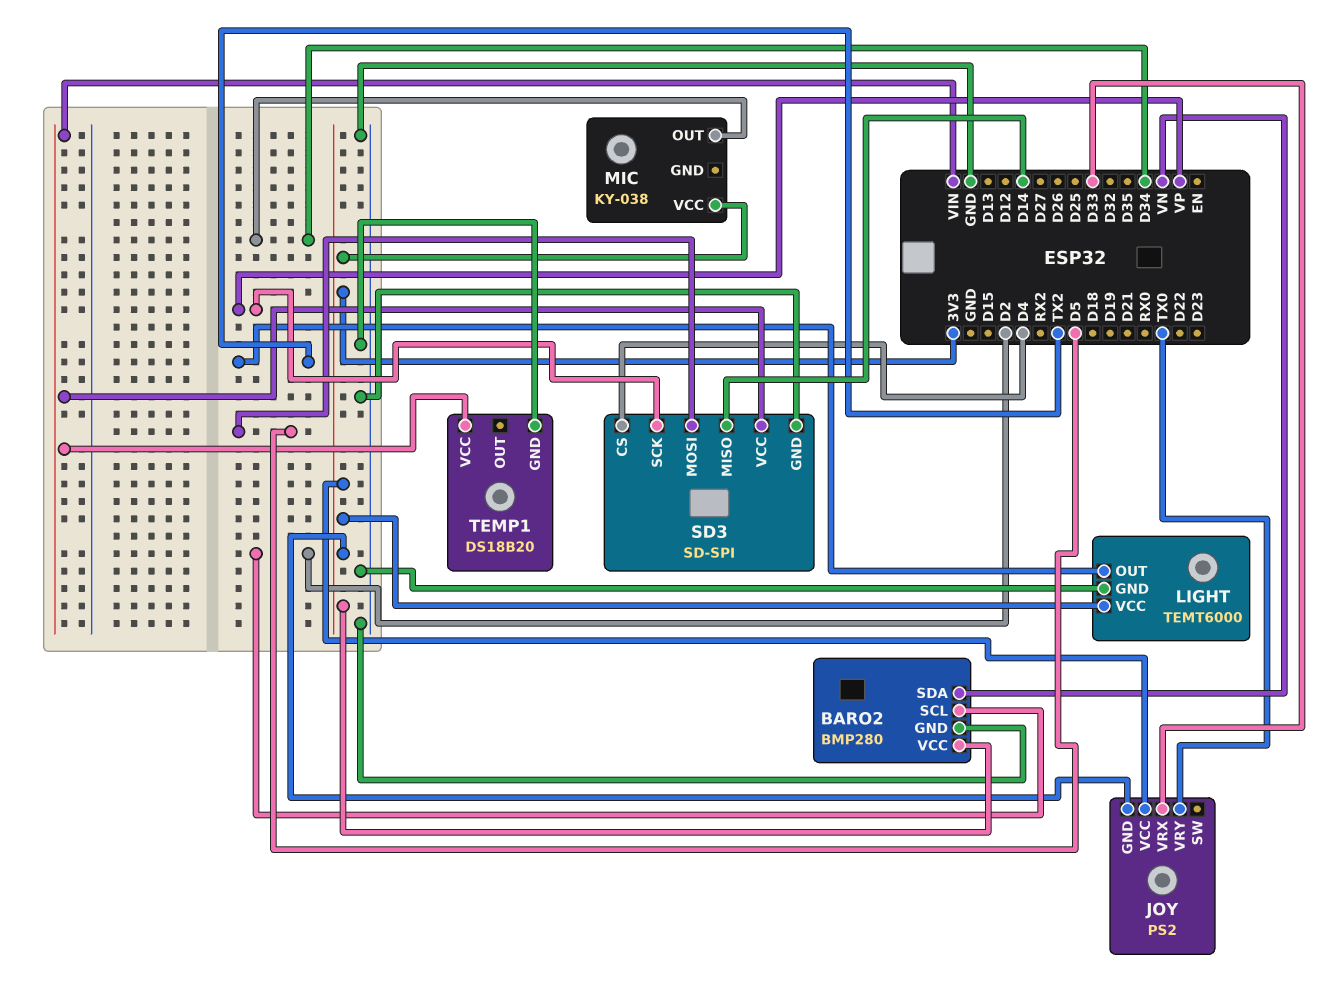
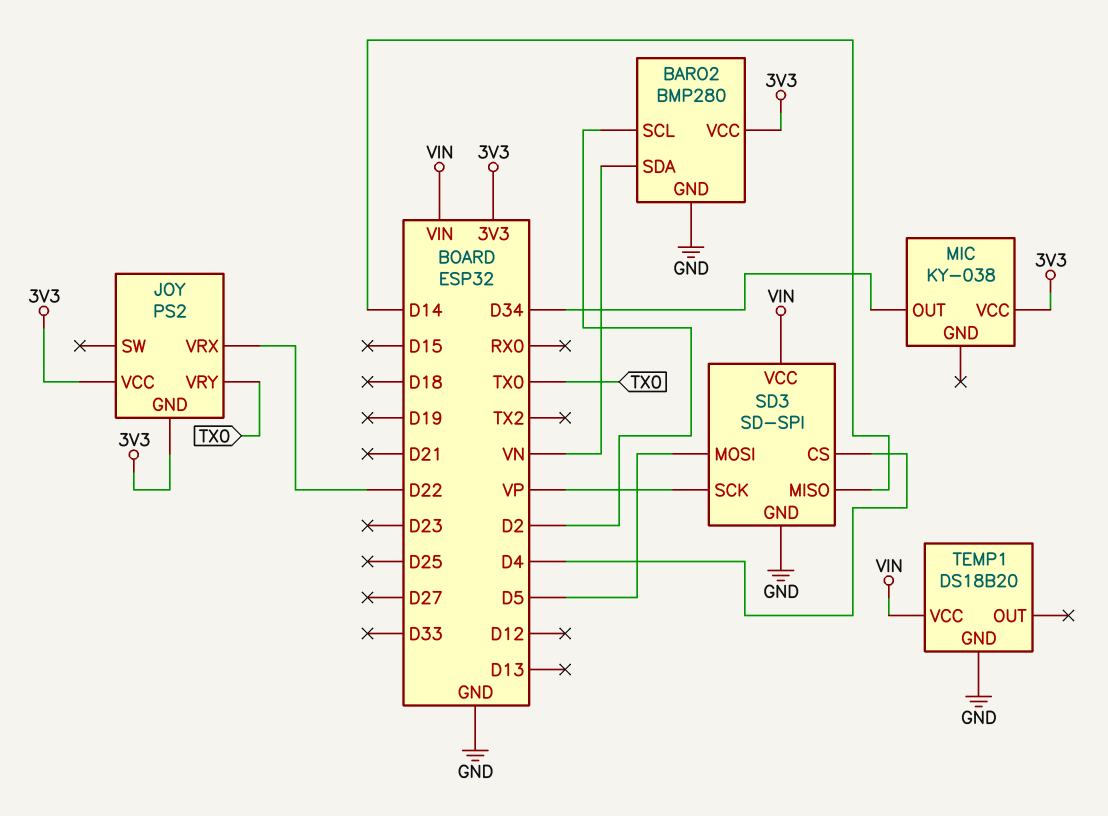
JOY pin VRX: D33 -> D22
LIGHT: TEMT6000 -> none
LIGHT pin GND: GND -> none
LIGHT pin OUT: TX2 -> none
LIGHT pin VCC: 3V3 -> none

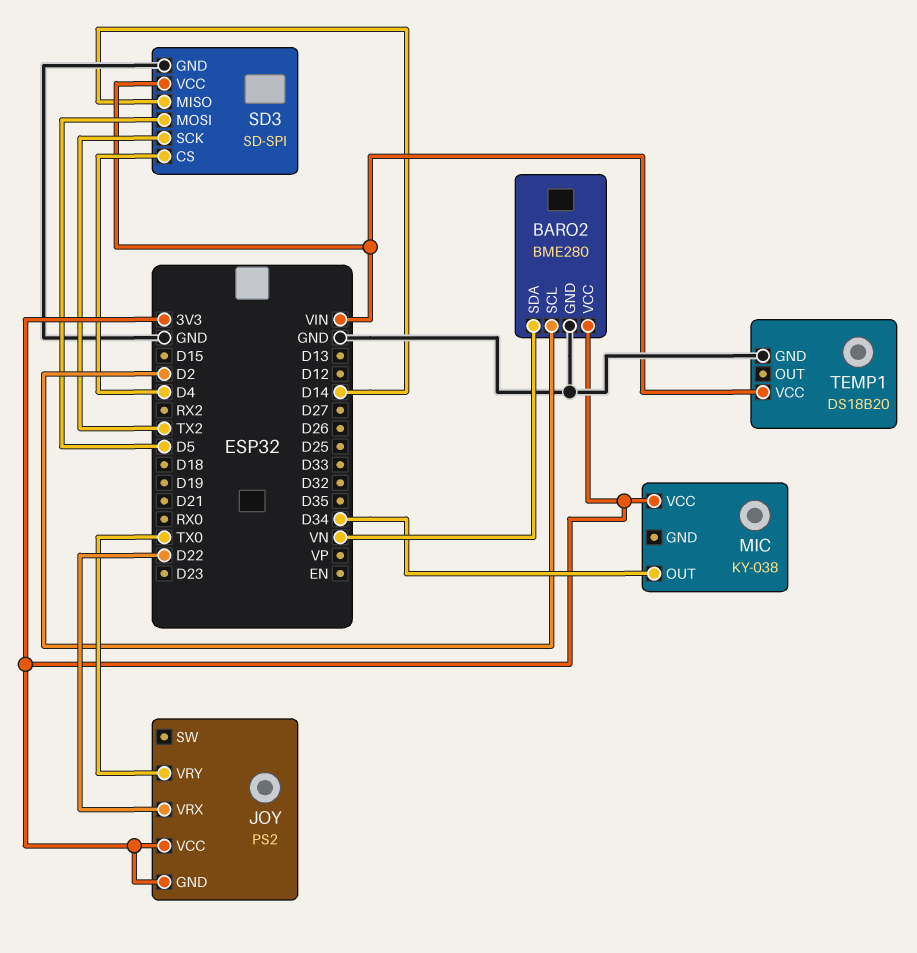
BARO2: BMP280 -> BME280
SD3 pin SCK: VP -> TX2

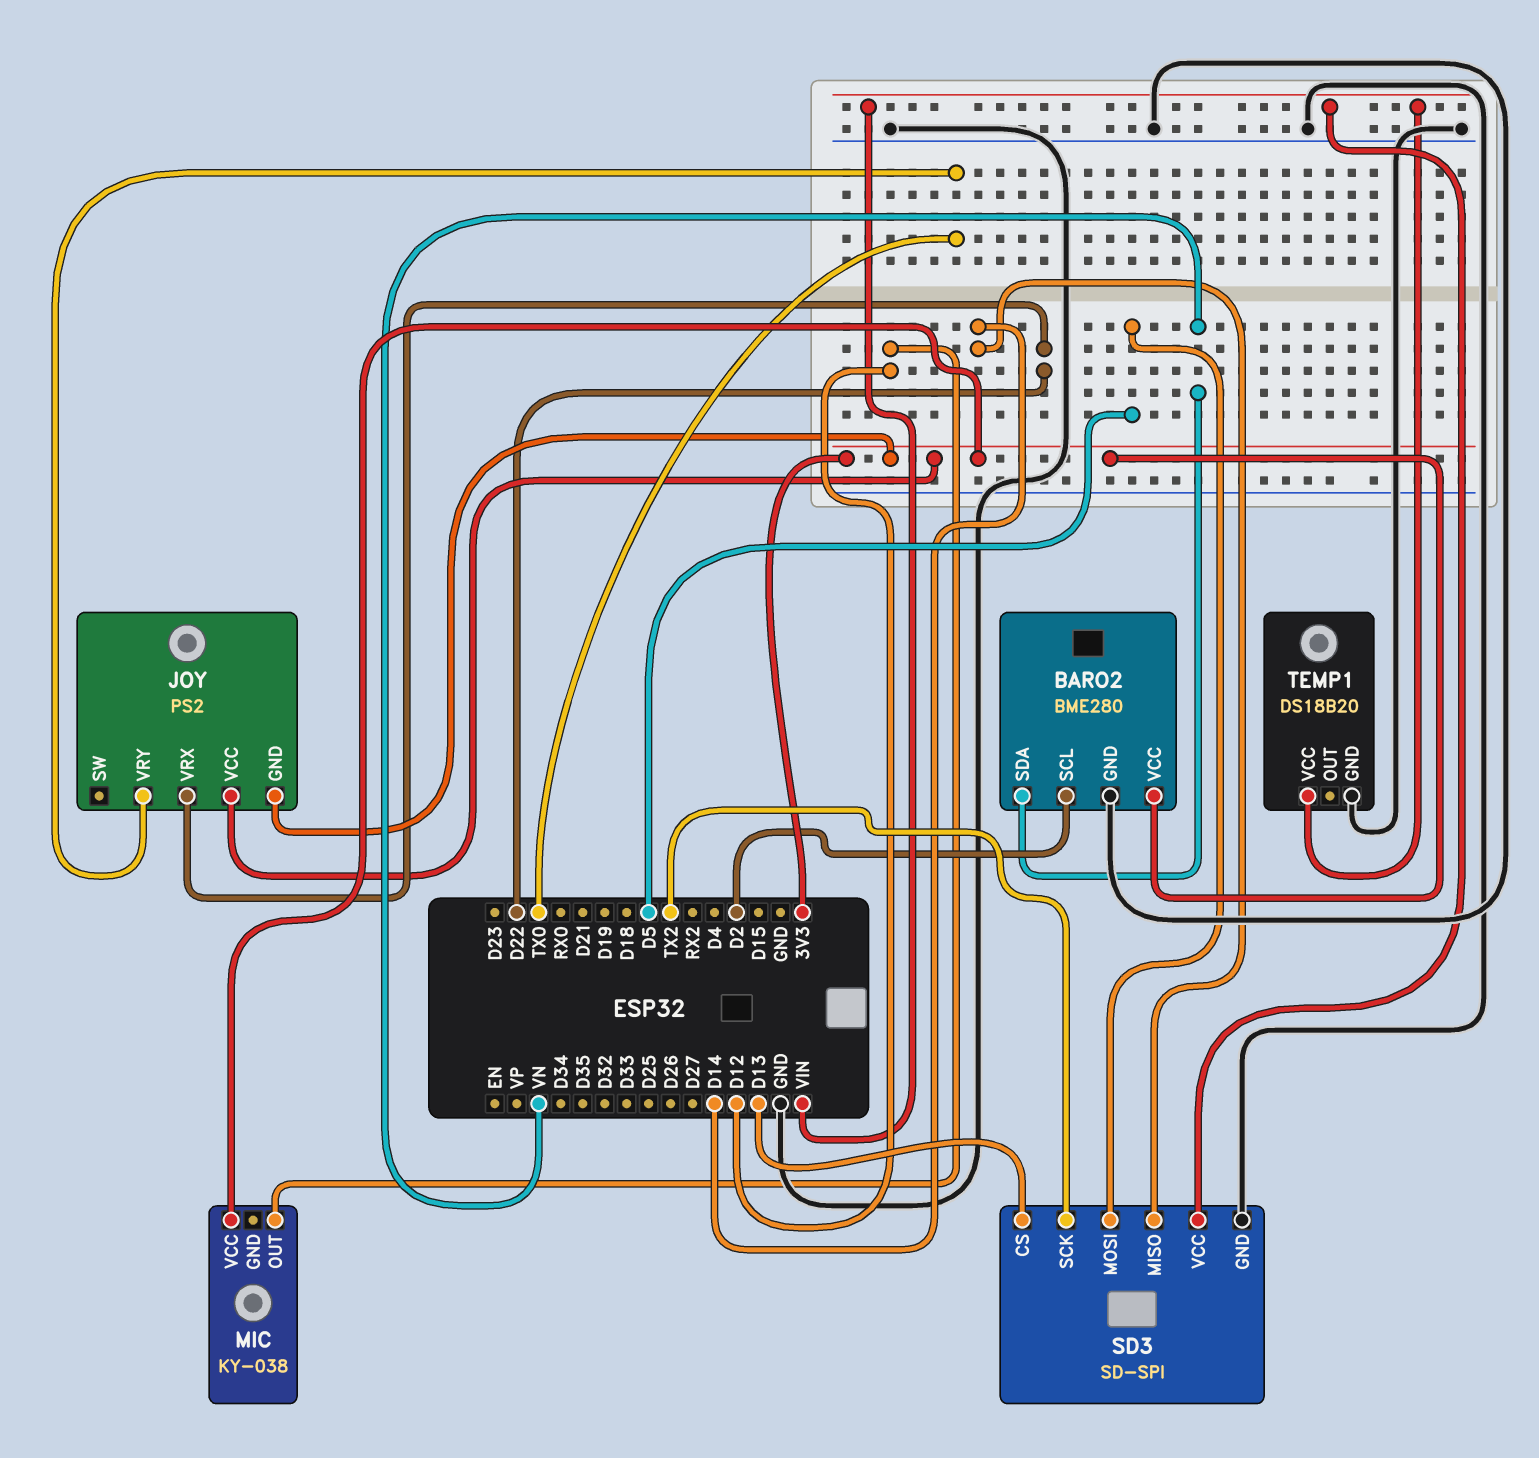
MIC pin OUT: D34 -> D12
SD3 pin CS: D4 -> D13

